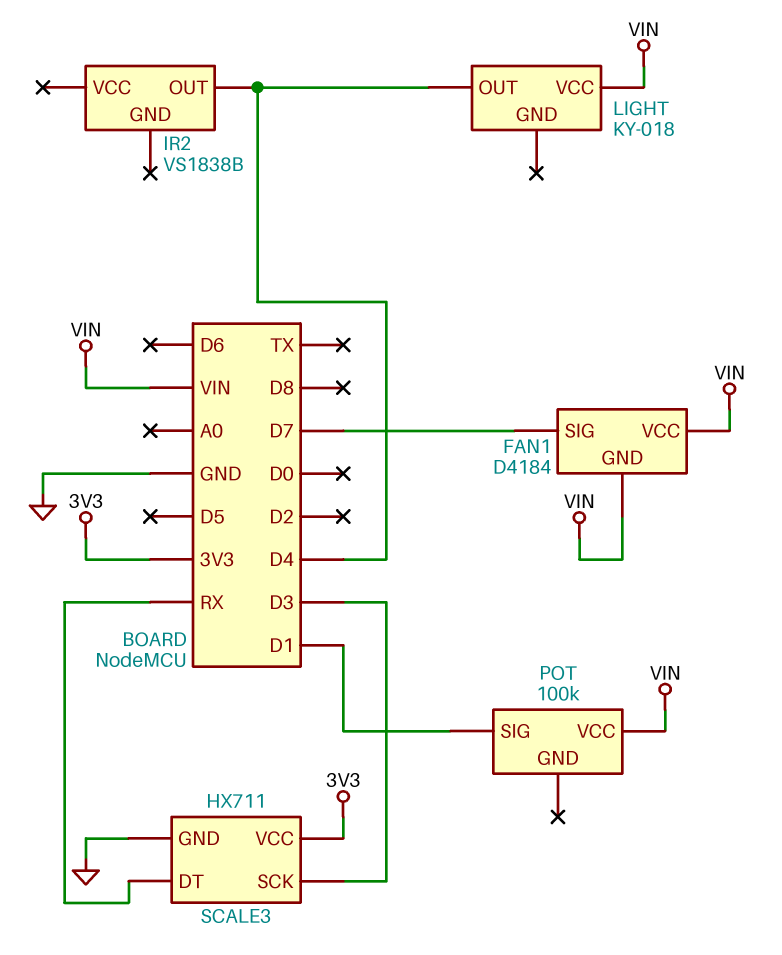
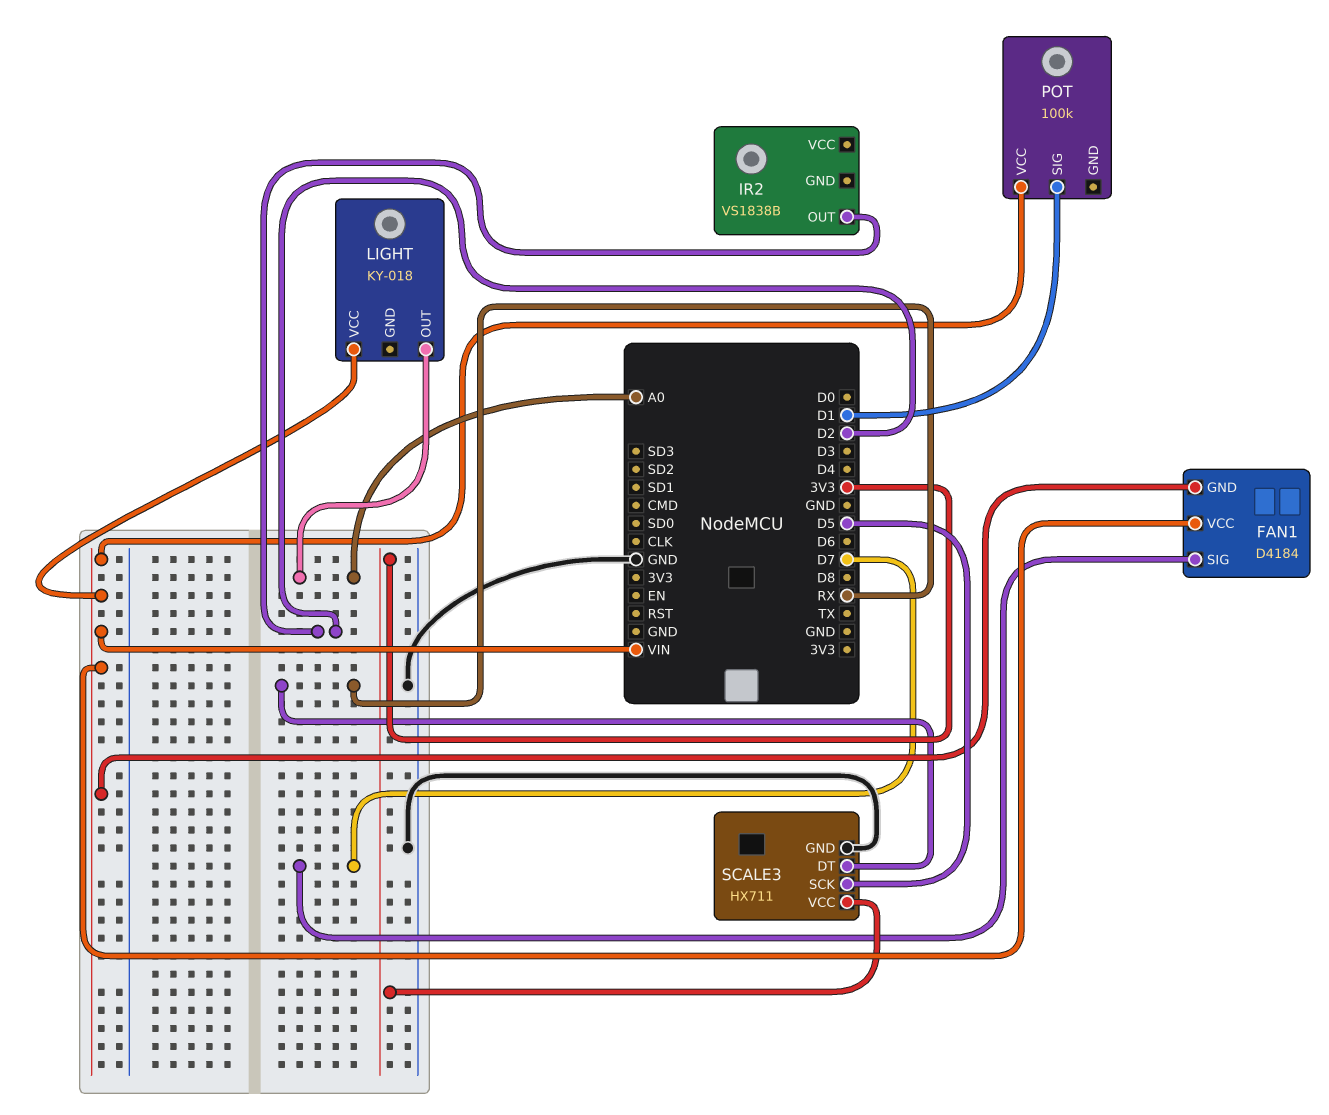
IR2 pin OUT: D4 -> D2
LIGHT pin OUT: D4 -> A0
SCALE3 pin SCK: D3 -> D5

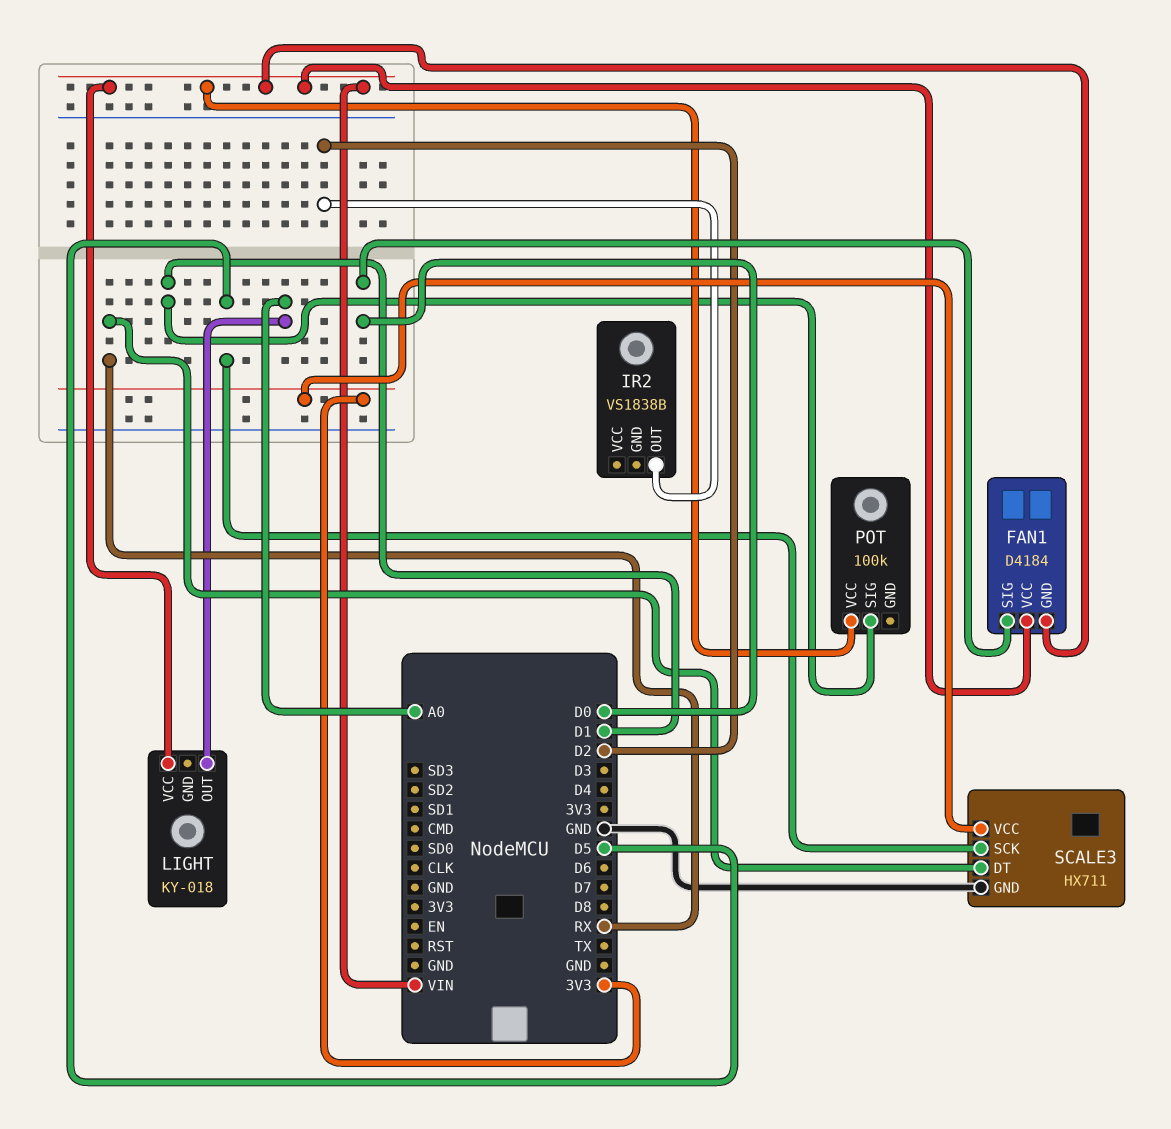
FAN1 pin SIG: D7 -> D0

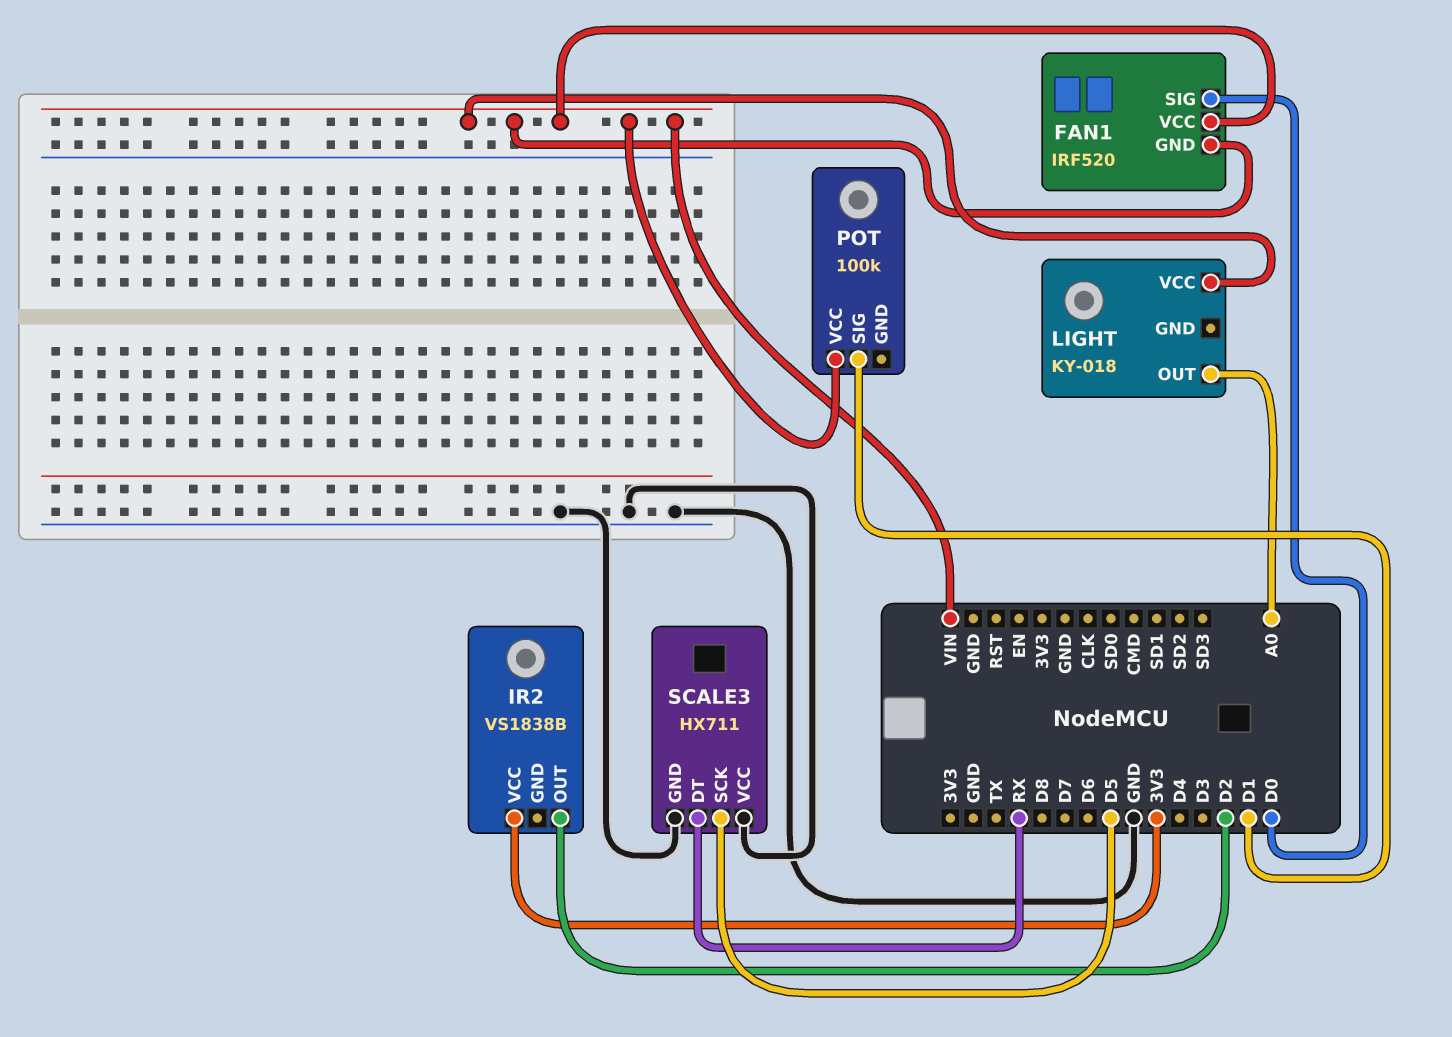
FAN1: D4184 -> IRF520
IR2 pin VCC: none -> 3V3
SCALE3 pin VCC: 3V3 -> GND

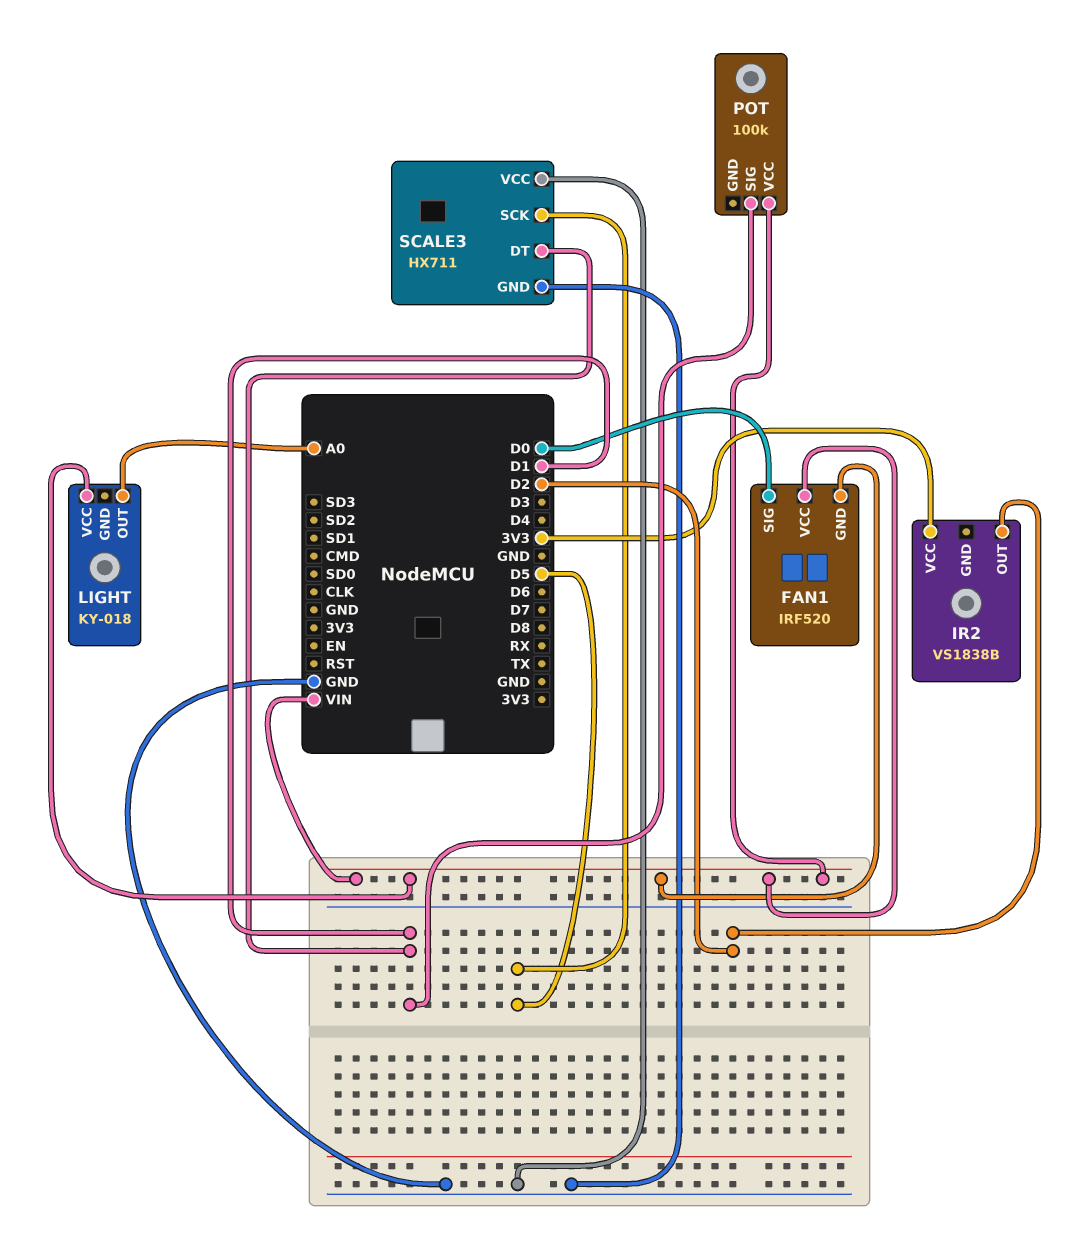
SCALE3 pin DT: RX -> D1

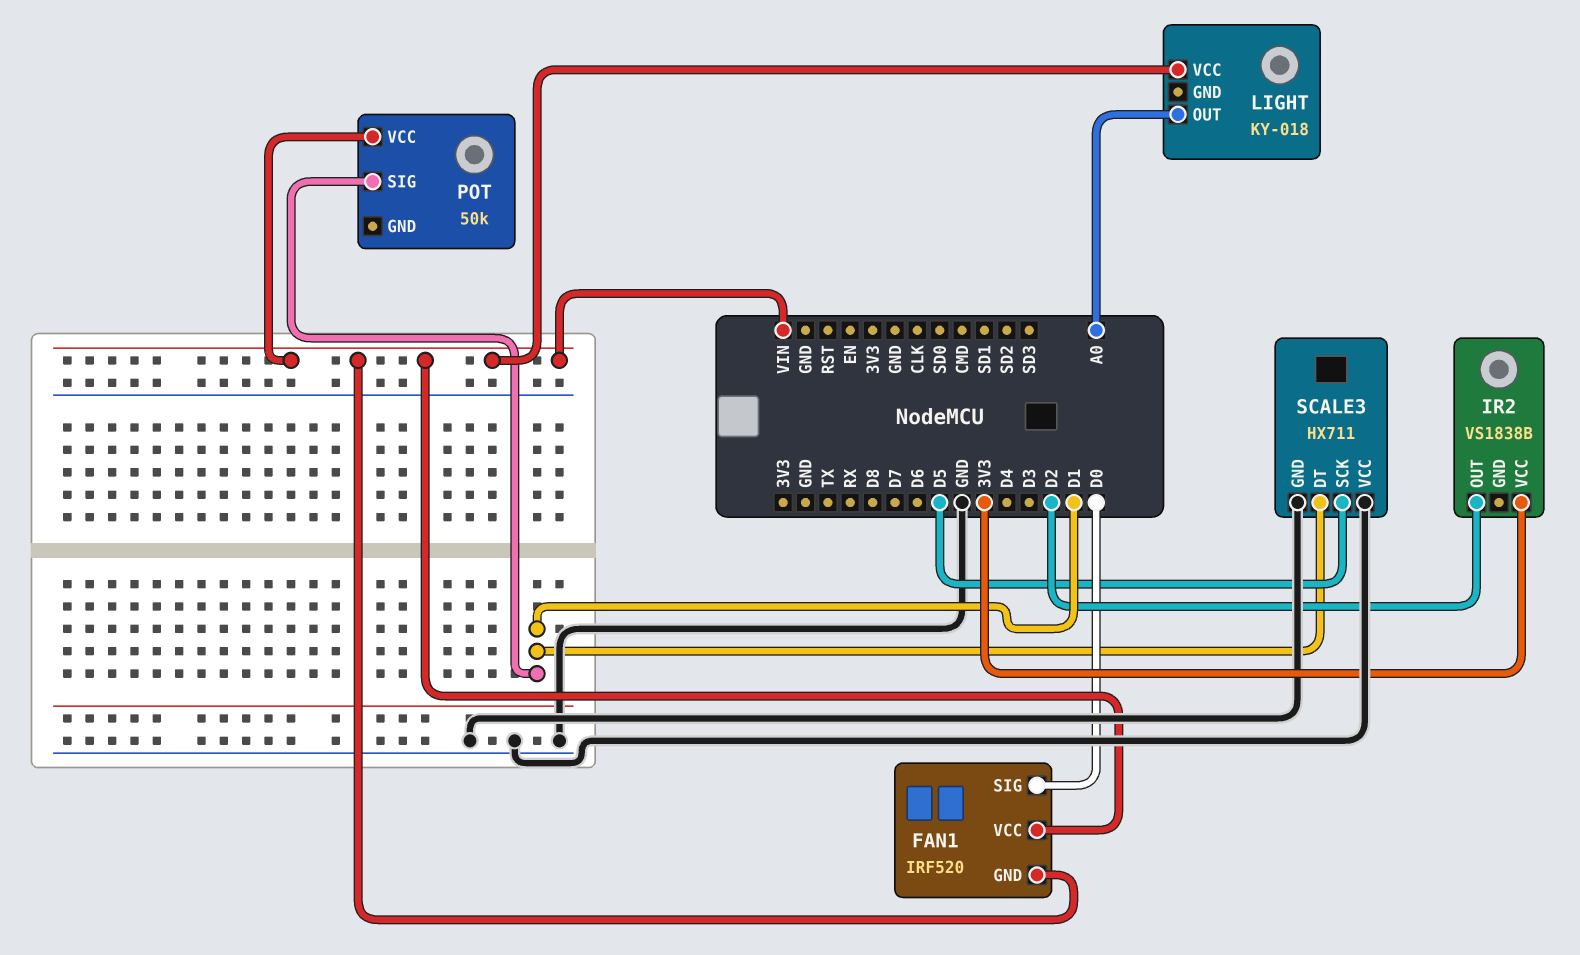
POT: 100k -> 50k

